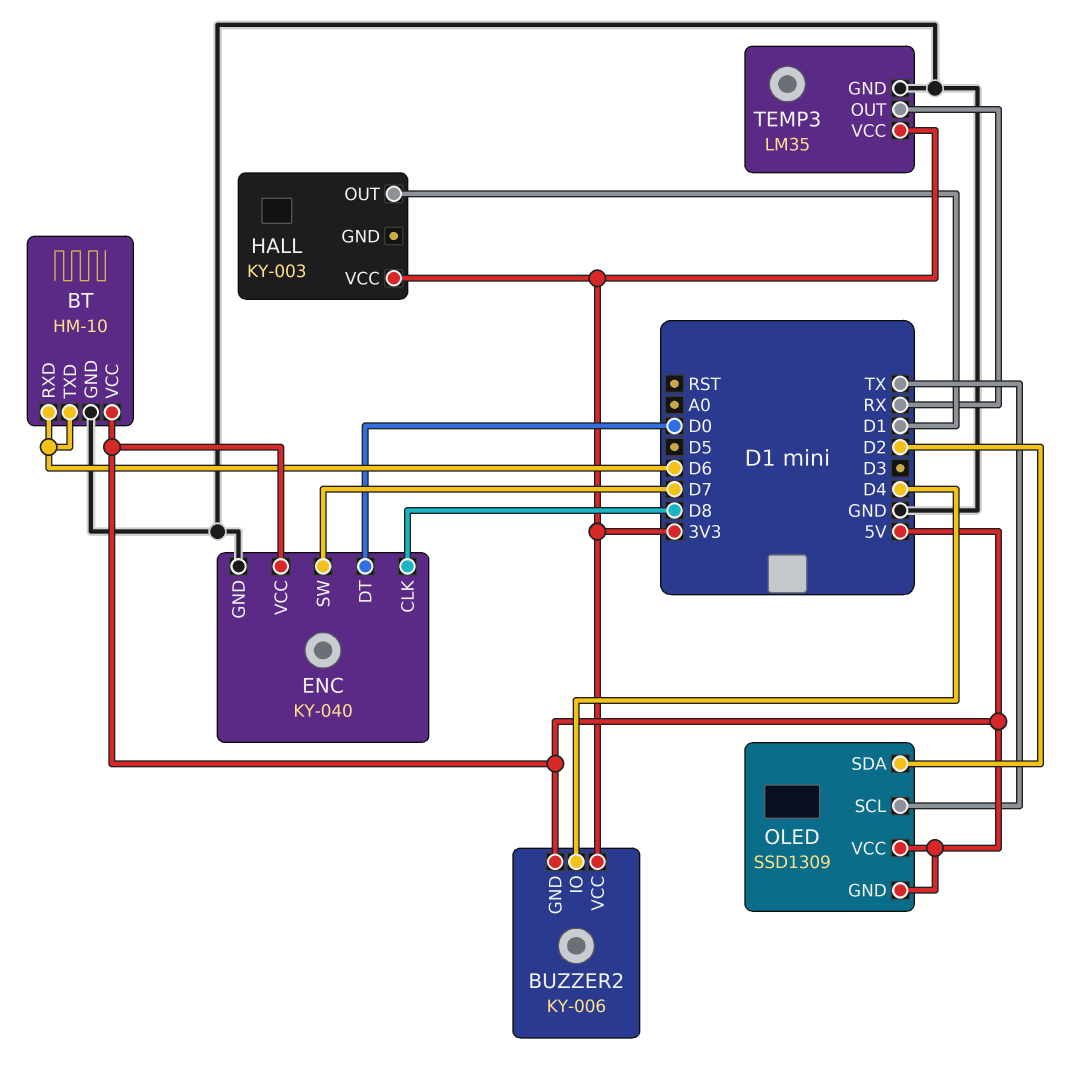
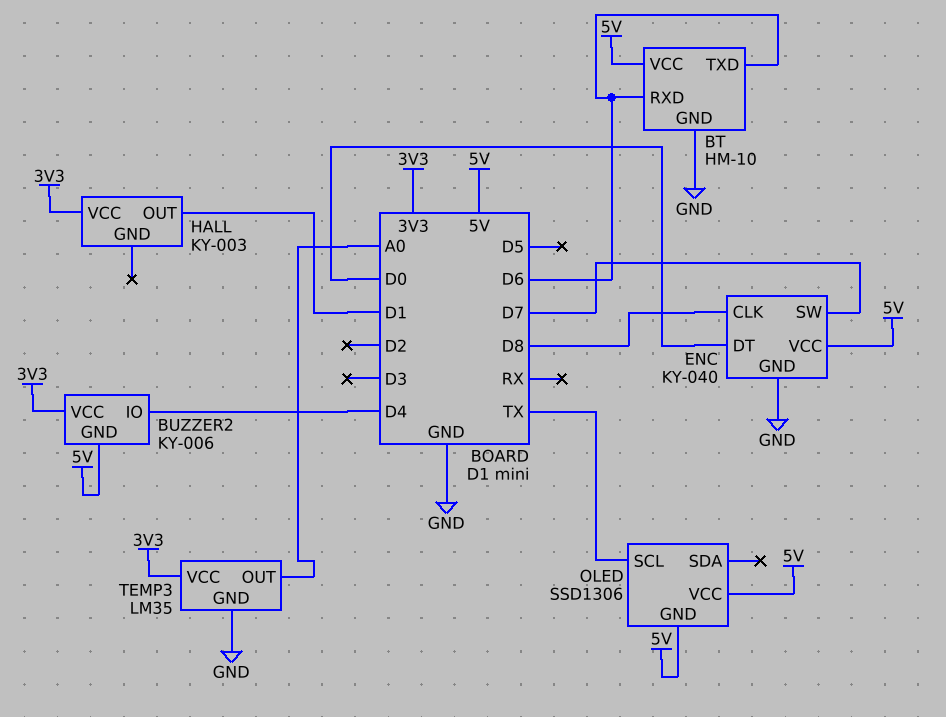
OLED: SSD1309 -> SSD1306
OLED pin SDA: D2 -> none
TEMP3 pin OUT: RX -> A0

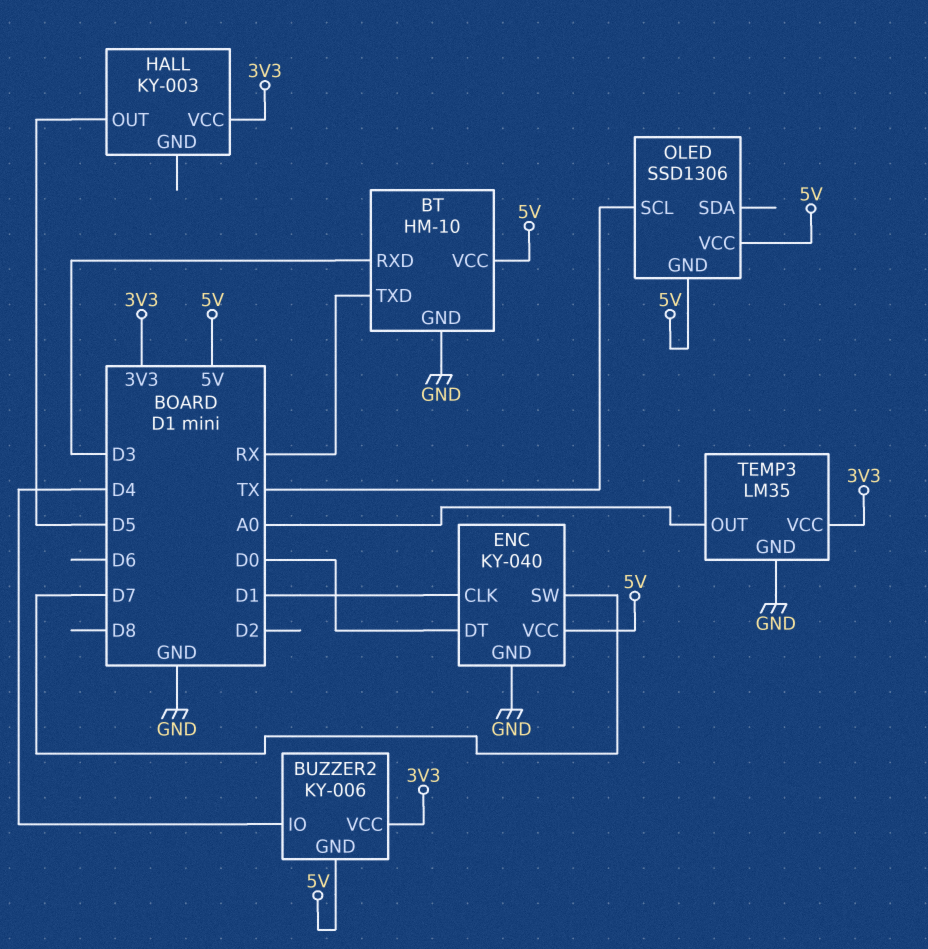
BT pin RXD: D6 -> D3
BT pin TXD: D6 -> RX
ENC pin CLK: D8 -> D1
HALL pin OUT: D1 -> D5

